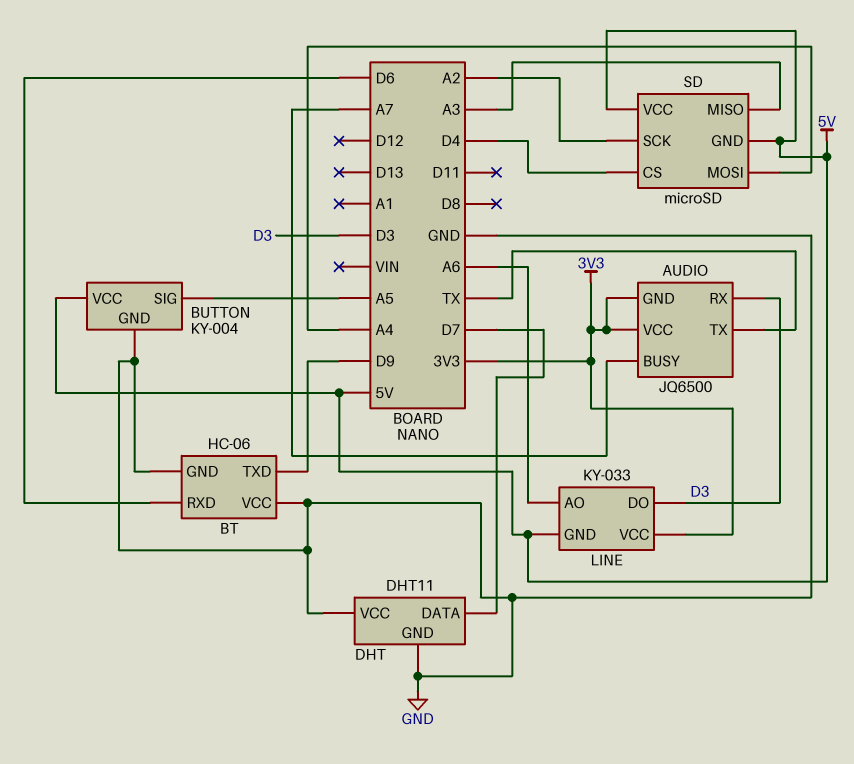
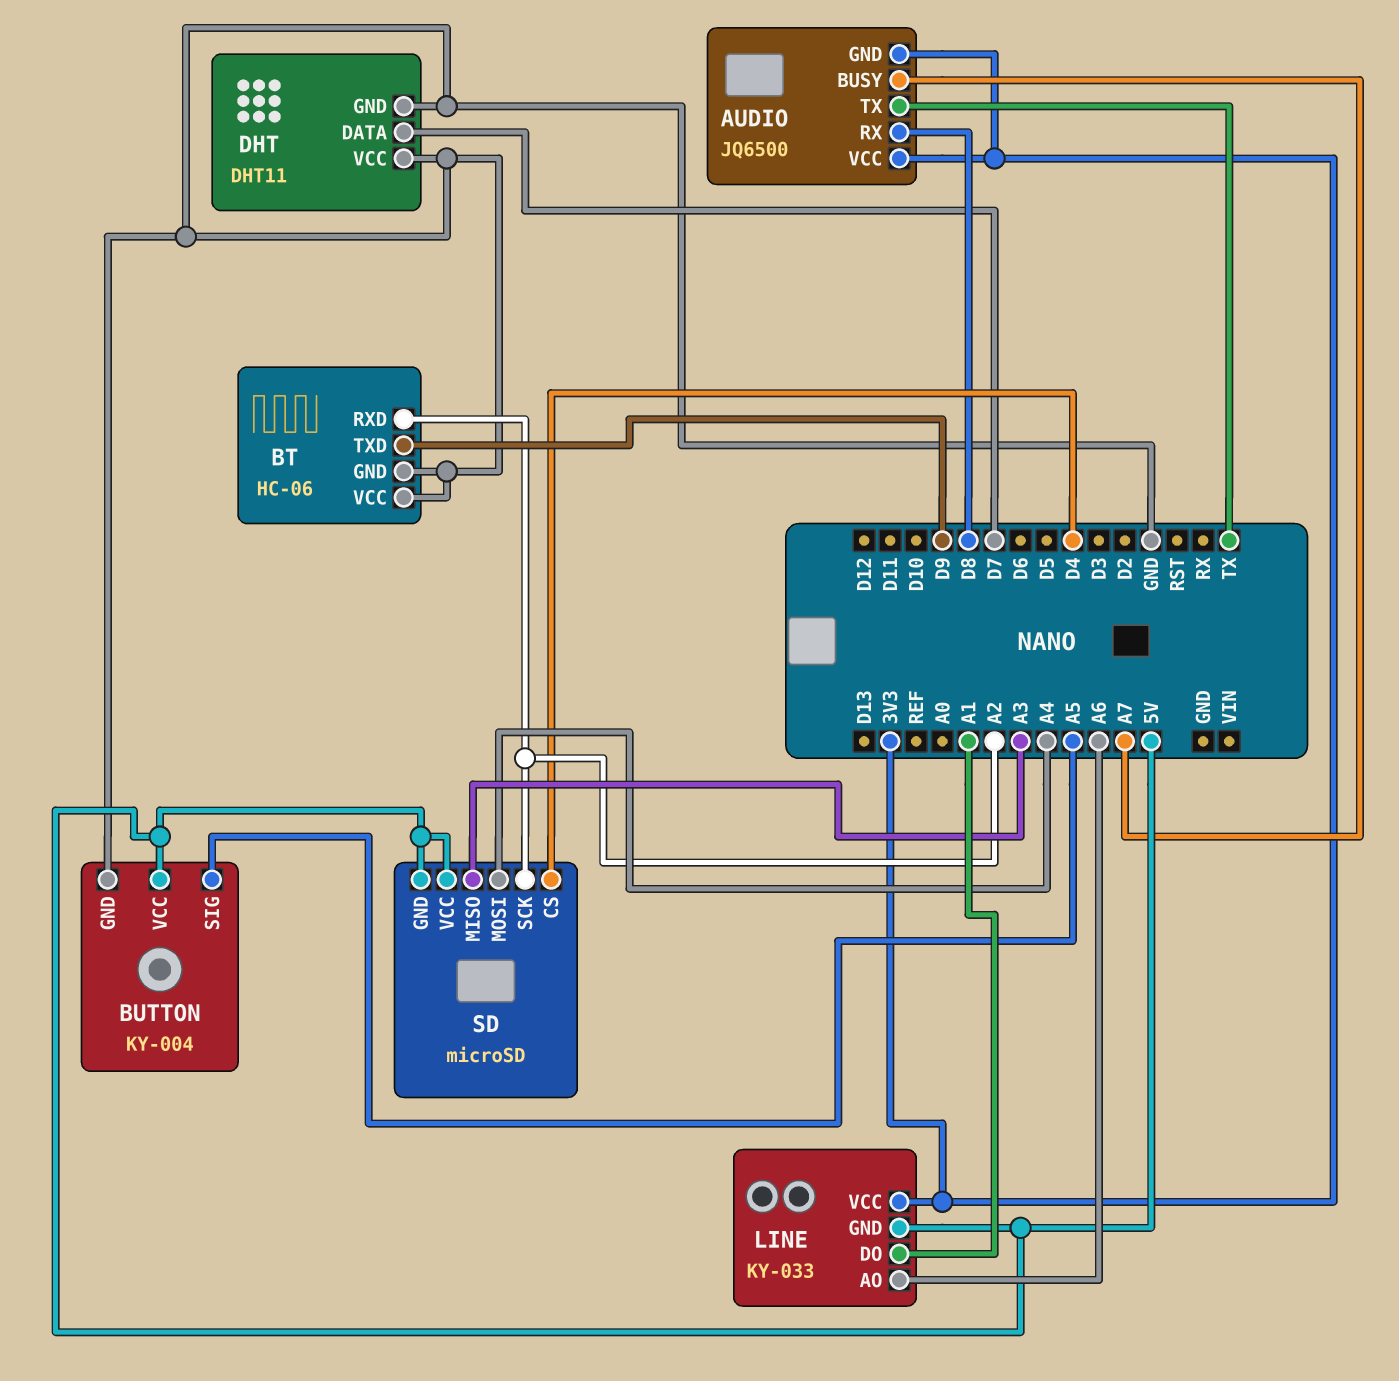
AUDIO pin RX: D3 -> D8
BT pin RXD: D6 -> A2
LINE pin DO: D3 -> A1

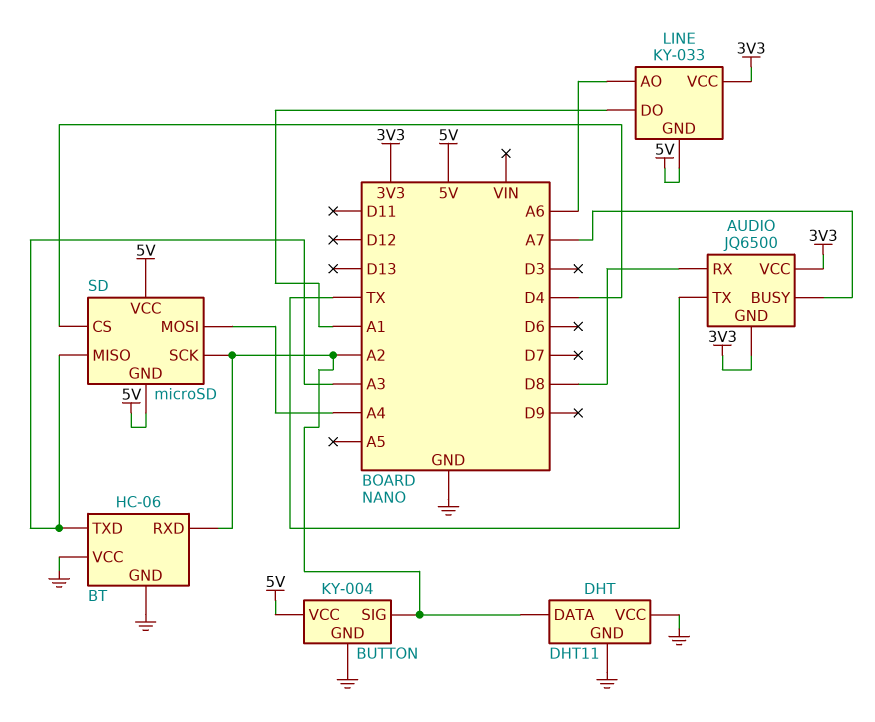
BT pin TXD: D9 -> A3
BUTTON pin SIG: A5 -> A2
DHT pin DATA: D7 -> A2

